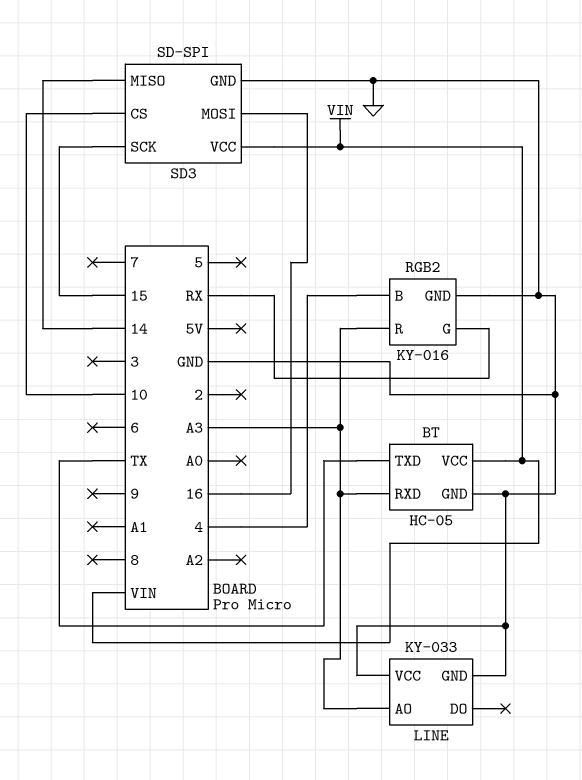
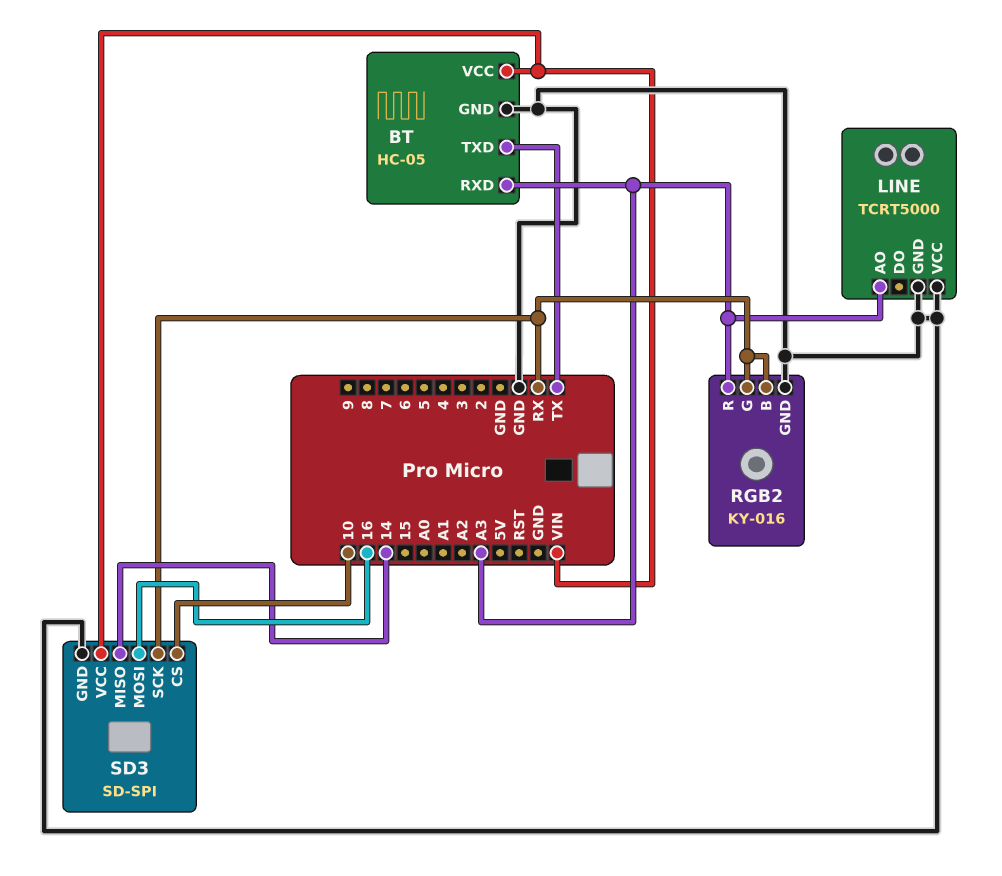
LINE: KY-033 -> TCRT5000
RGB2 pin B: 4 -> RX
SD3 pin SCK: 15 -> RX

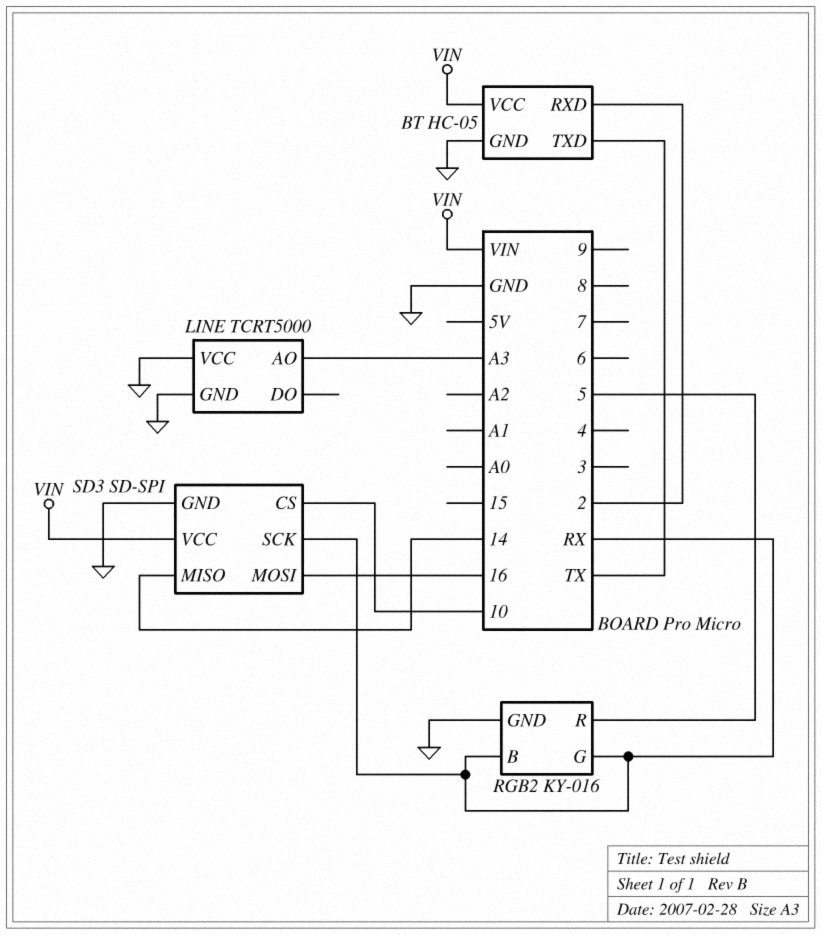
BT pin RXD: A3 -> 2
RGB2 pin R: A3 -> 5

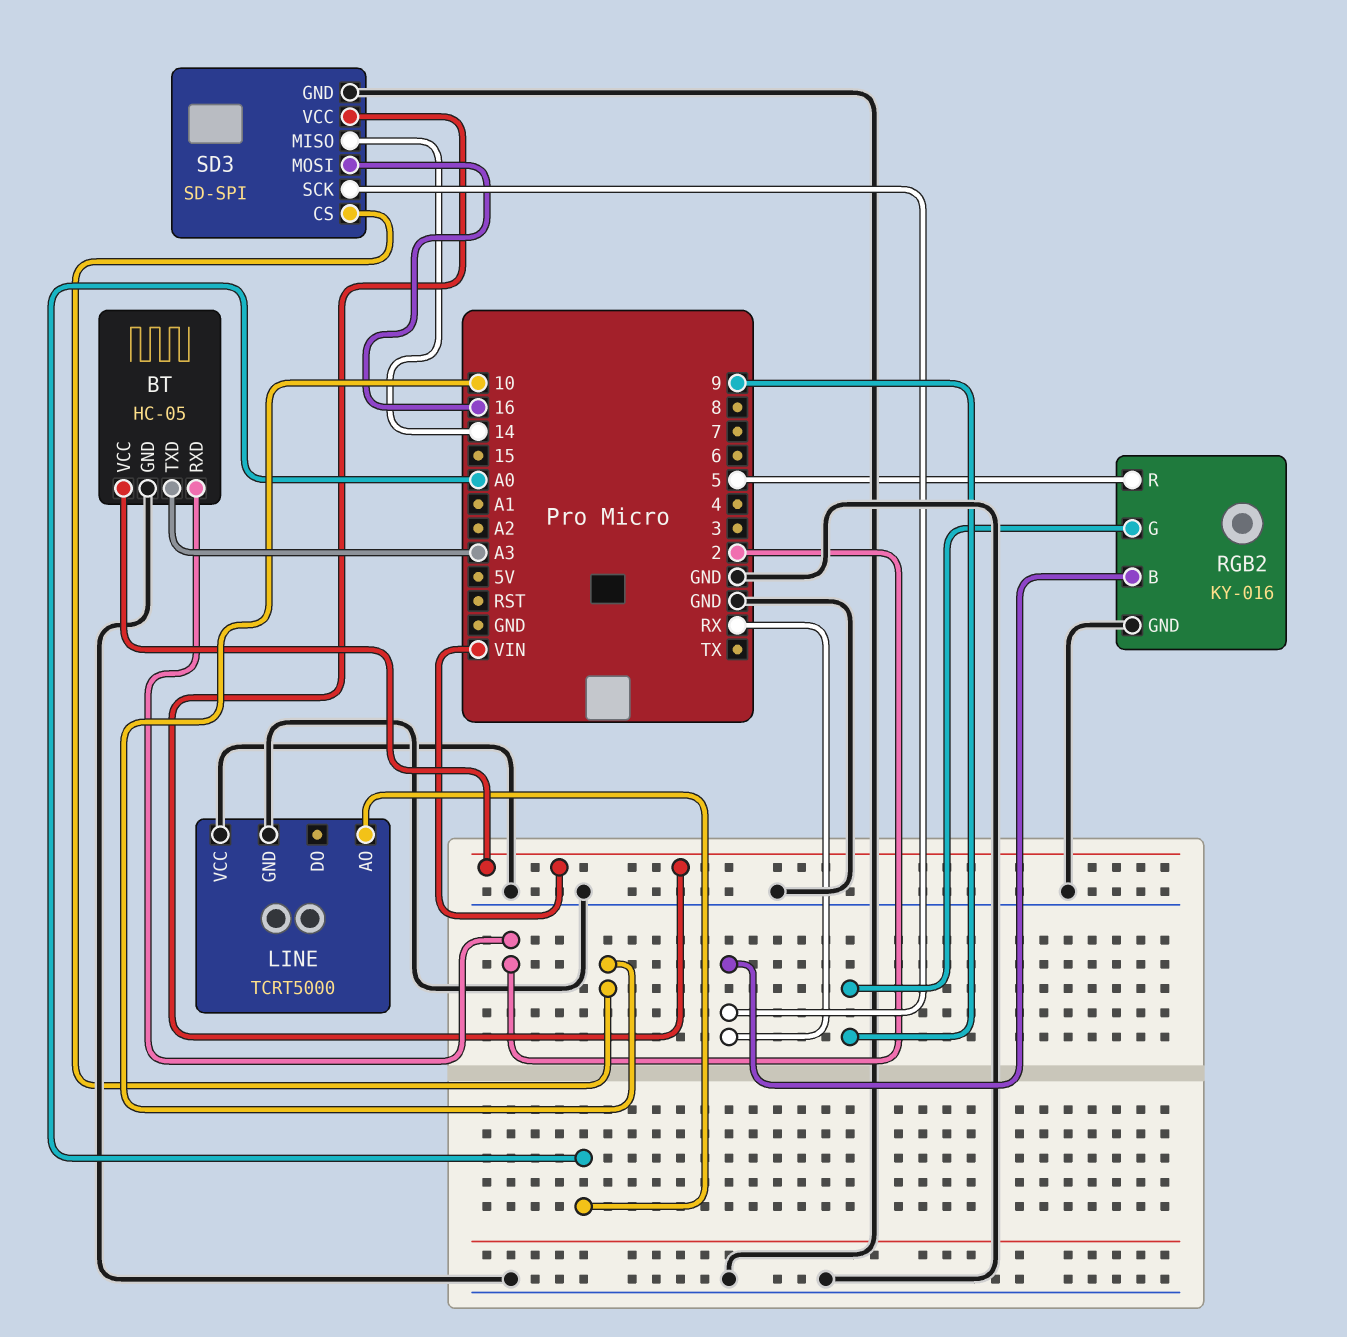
BT pin TXD: TX -> A3
LINE pin AO: A3 -> A0
RGB2 pin G: RX -> 9

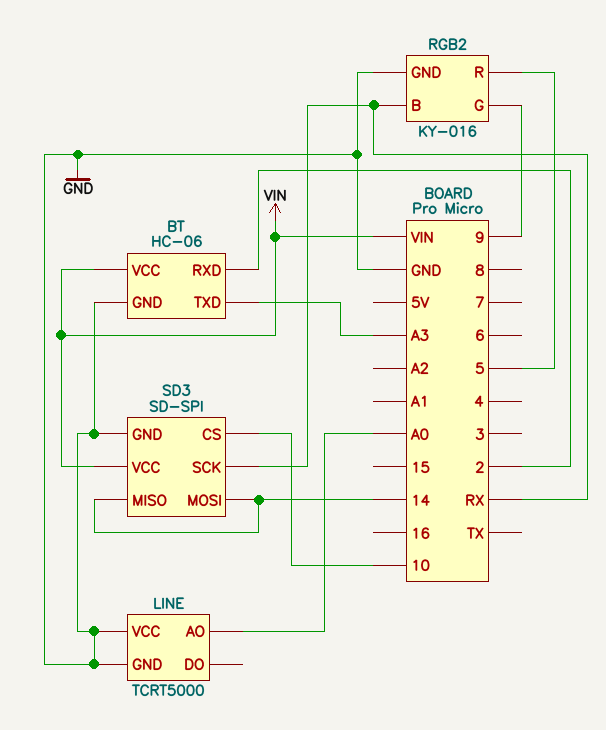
BT: HC-05 -> HC-06
SD3 pin MOSI: 16 -> 14

